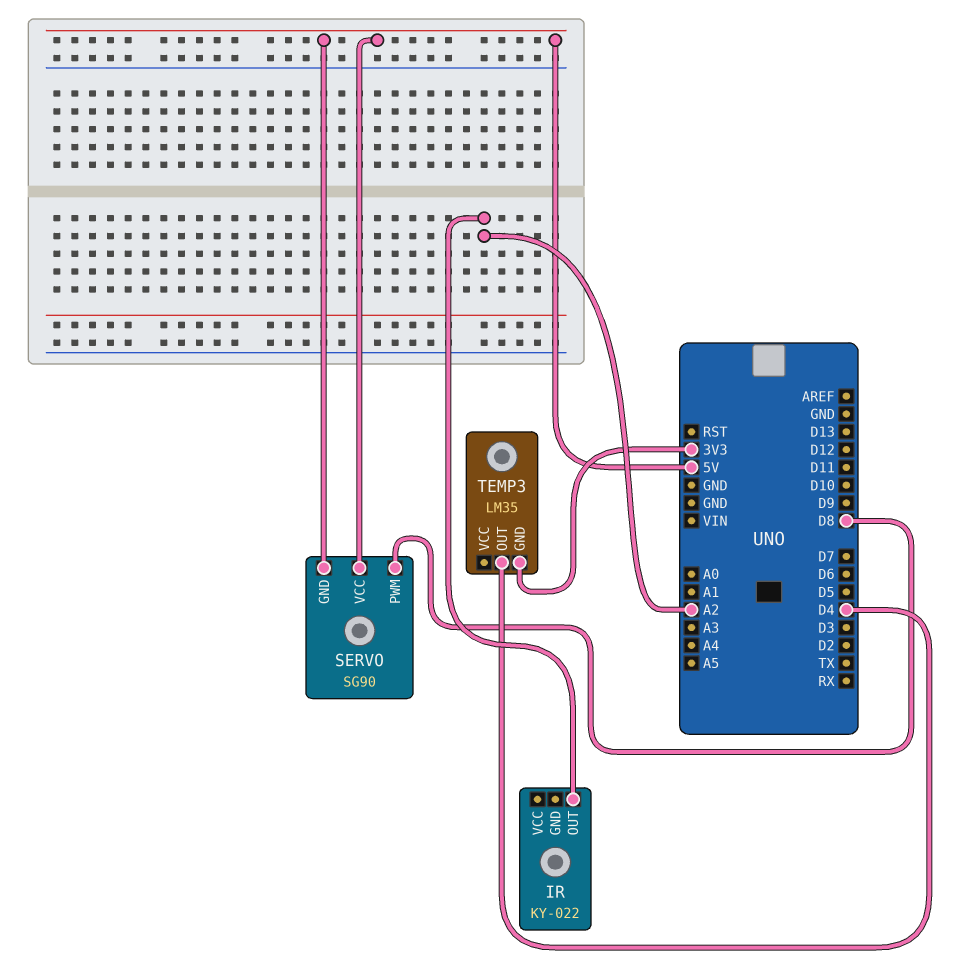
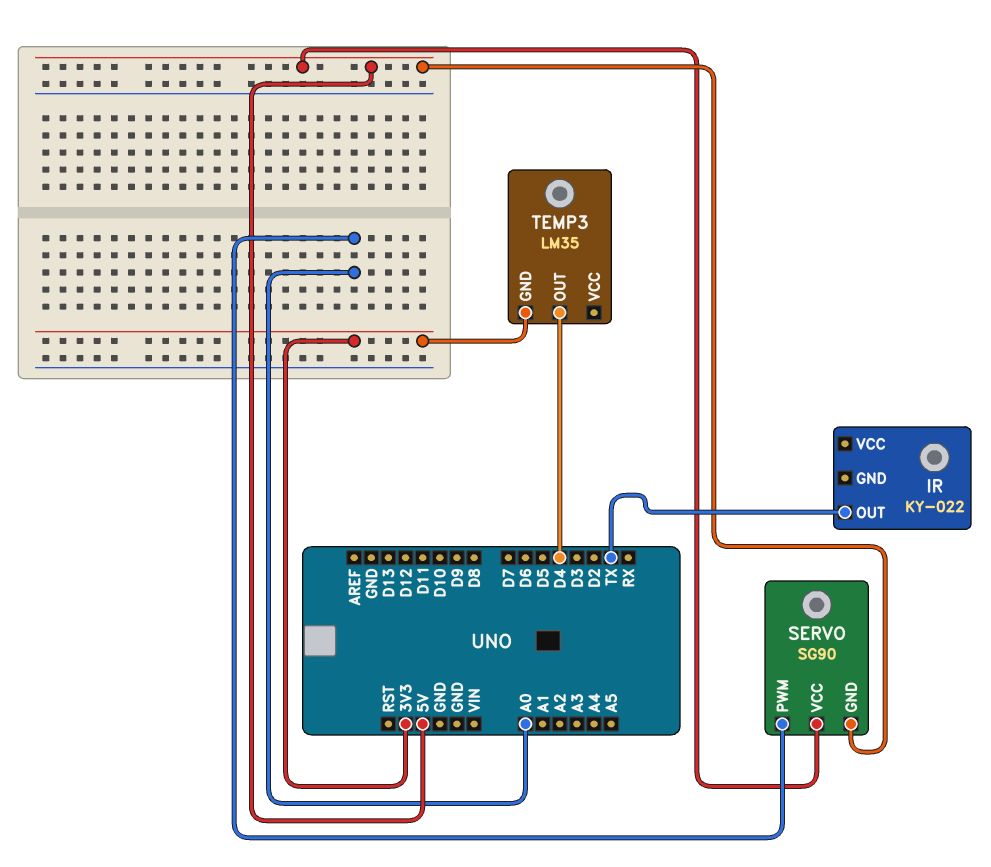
IR pin OUT: A2 -> TX
SERVO pin PWM: D8 -> A0

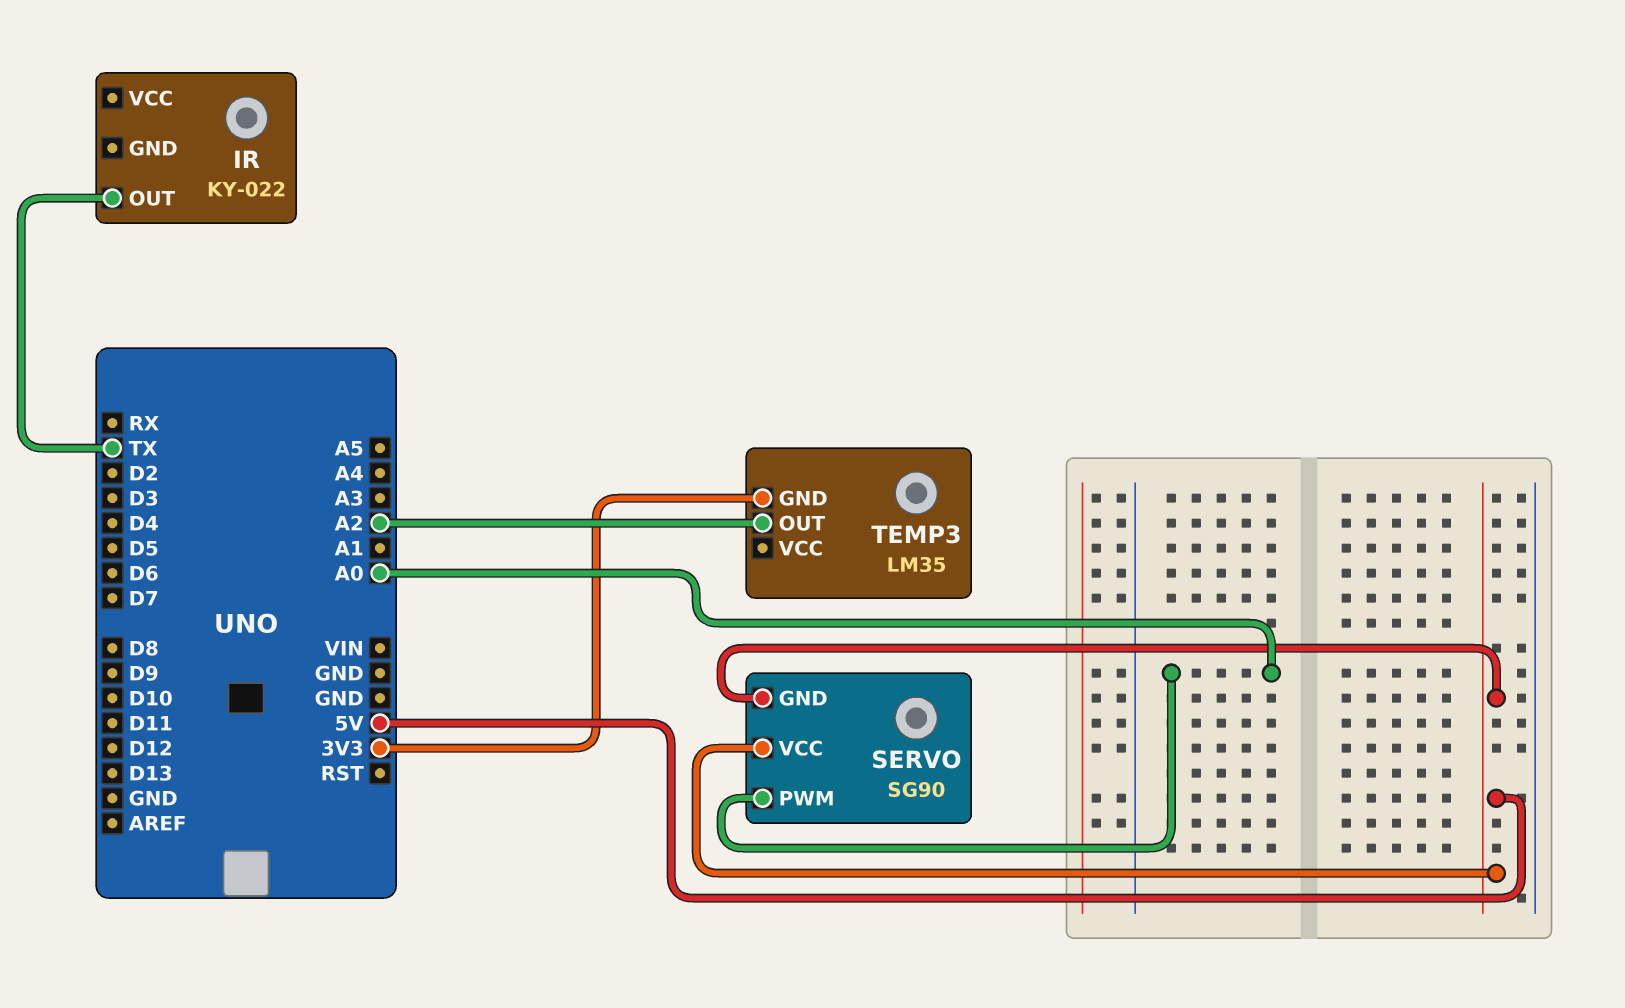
TEMP3 pin OUT: D4 -> A2

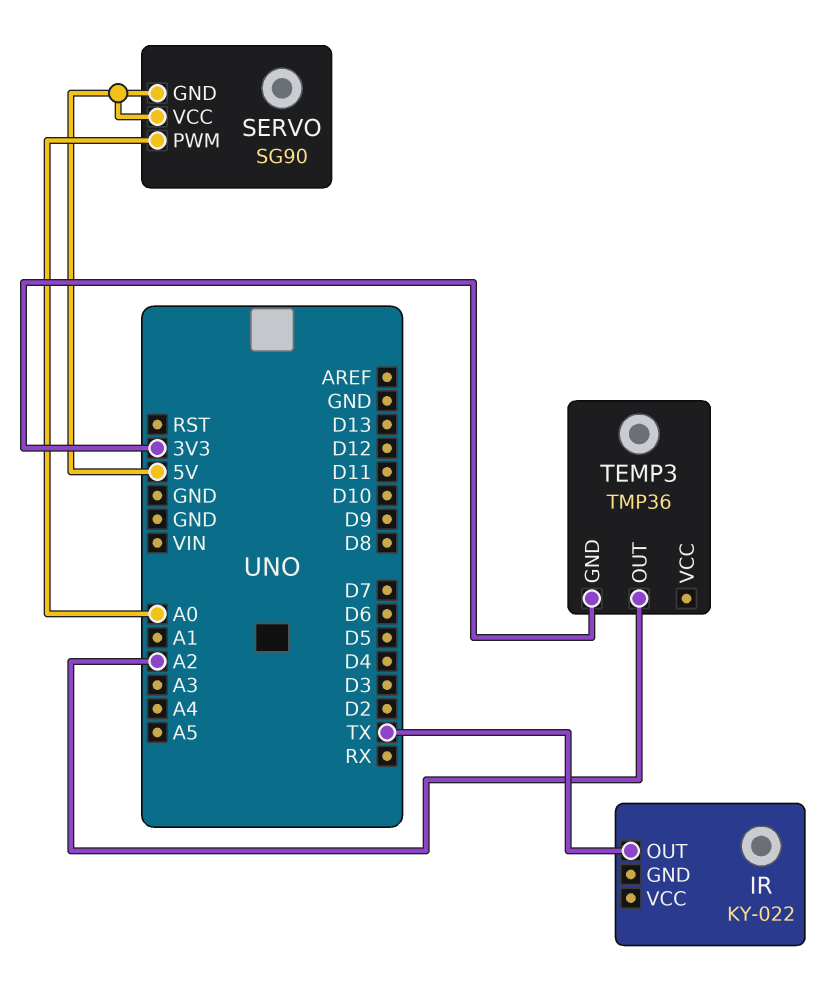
TEMP3: LM35 -> TMP36

